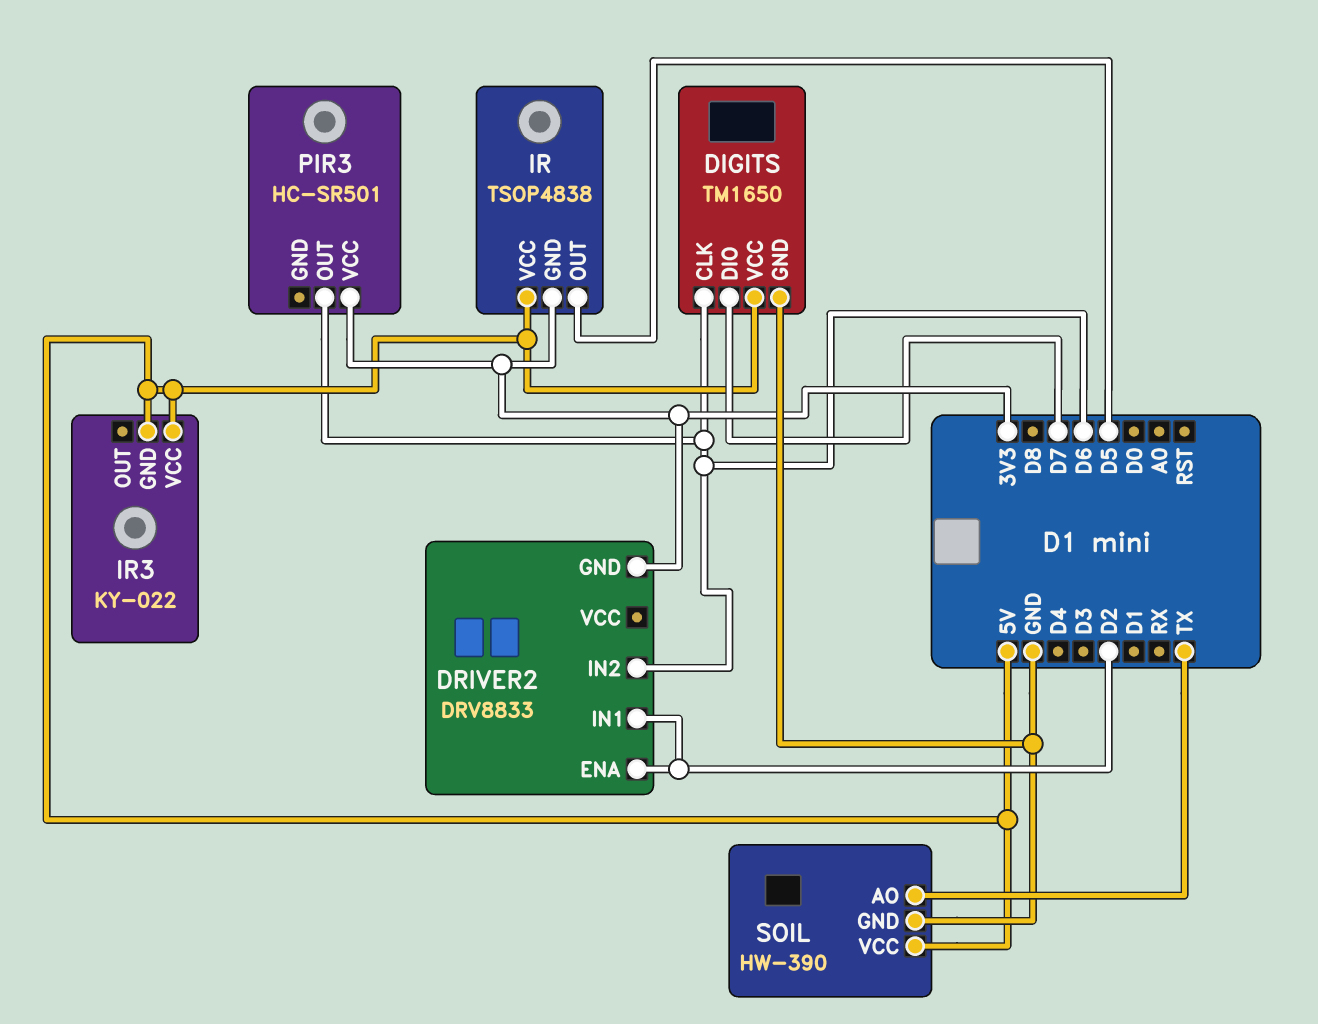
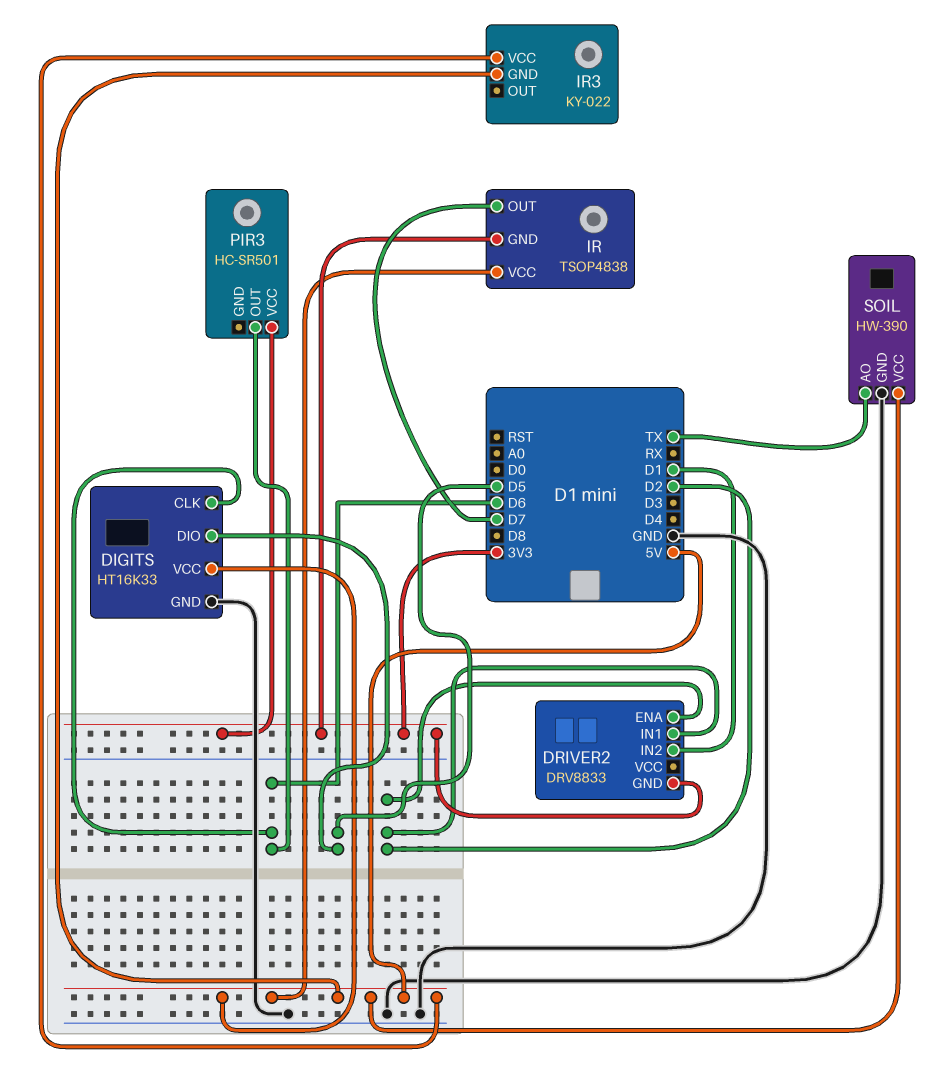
DIGITS: TM1650 -> HT16K33
DIGITS pin DIO: D7 -> D5
DRIVER2 pin IN2: D6 -> D1
IR pin OUT: D5 -> D7

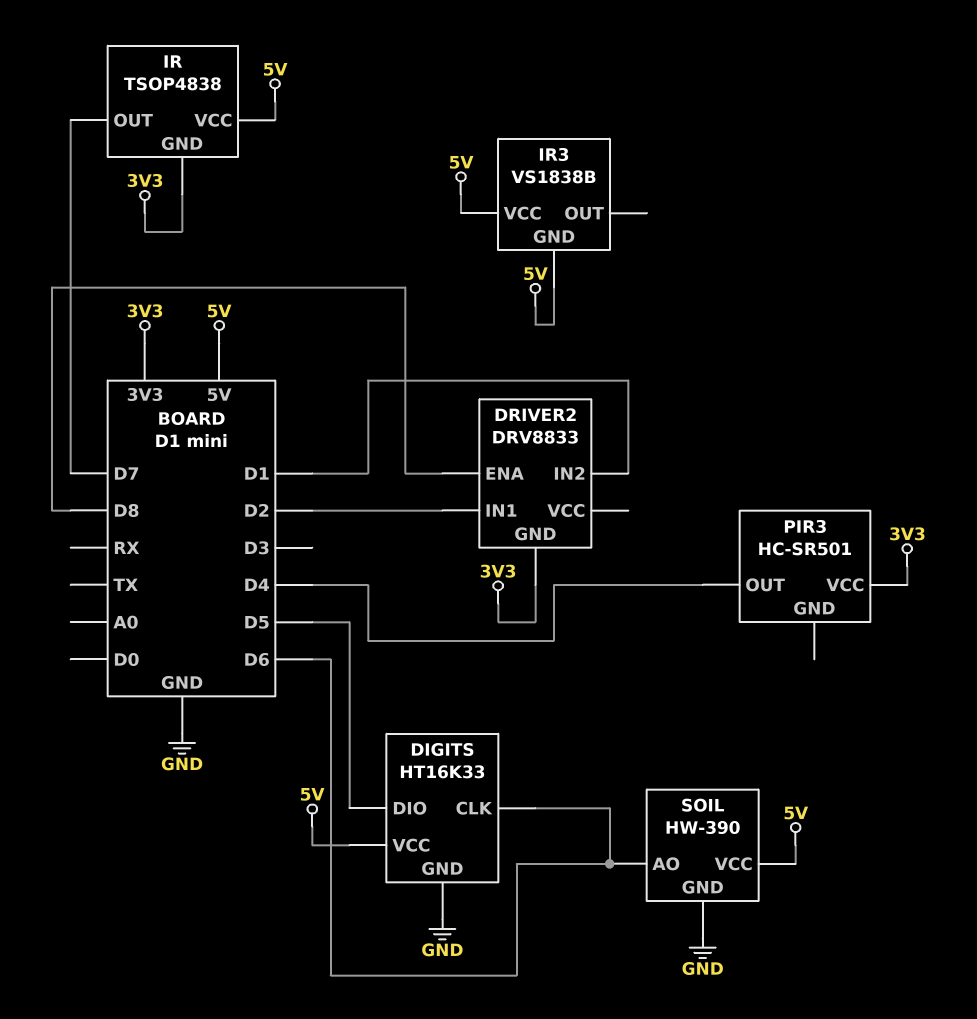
DRIVER2 pin ENA: D2 -> D8
IR3: KY-022 -> VS1838B
PIR3 pin OUT: D6 -> D4
SOIL pin AO: TX -> D6

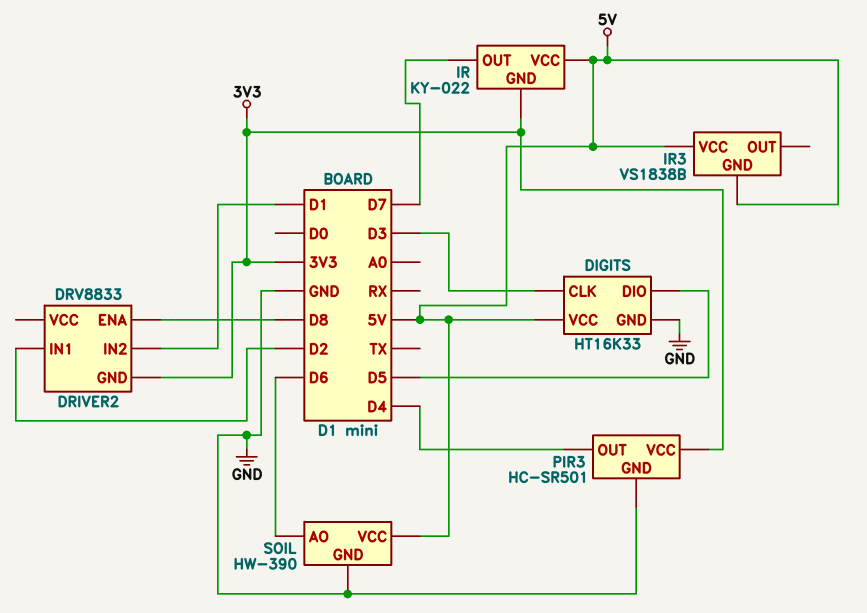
DIGITS pin CLK: D6 -> D3
IR: TSOP4838 -> KY-022
PIR3 pin GND: none -> GND

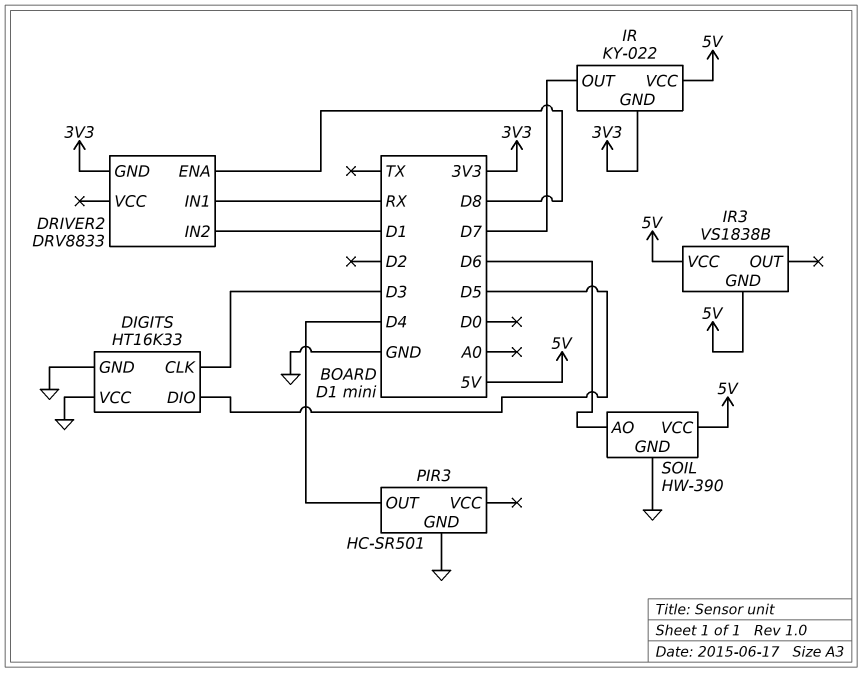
DIGITS pin VCC: 5V -> GND
DRIVER2 pin IN1: D2 -> RX
PIR3 pin VCC: 3V3 -> none

